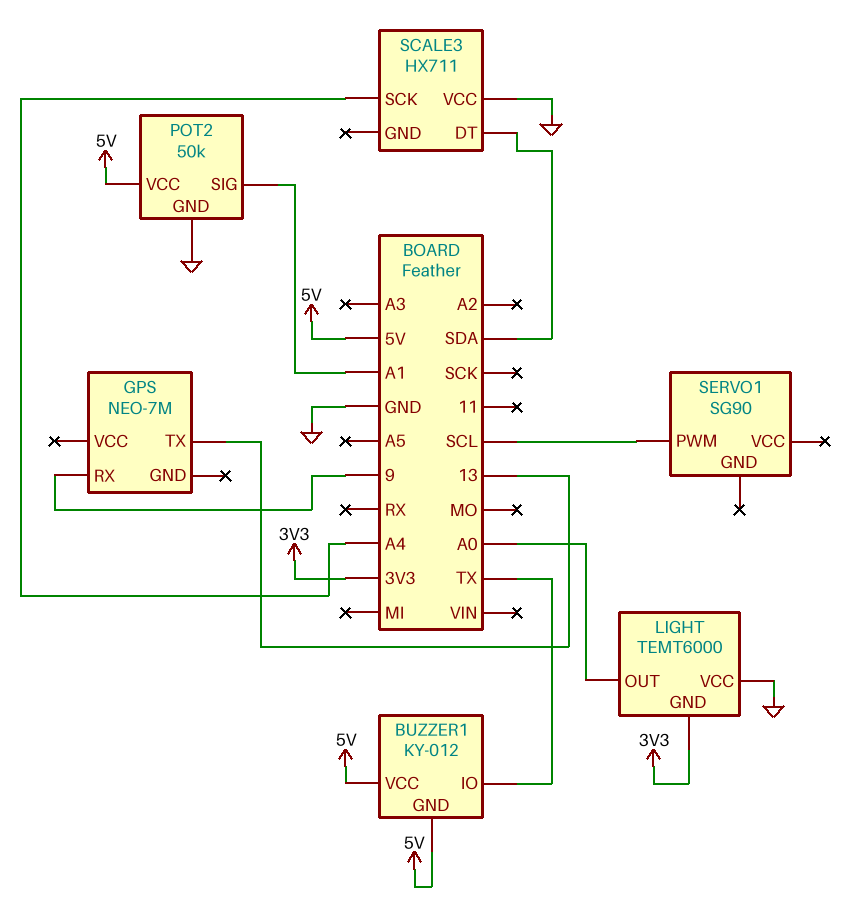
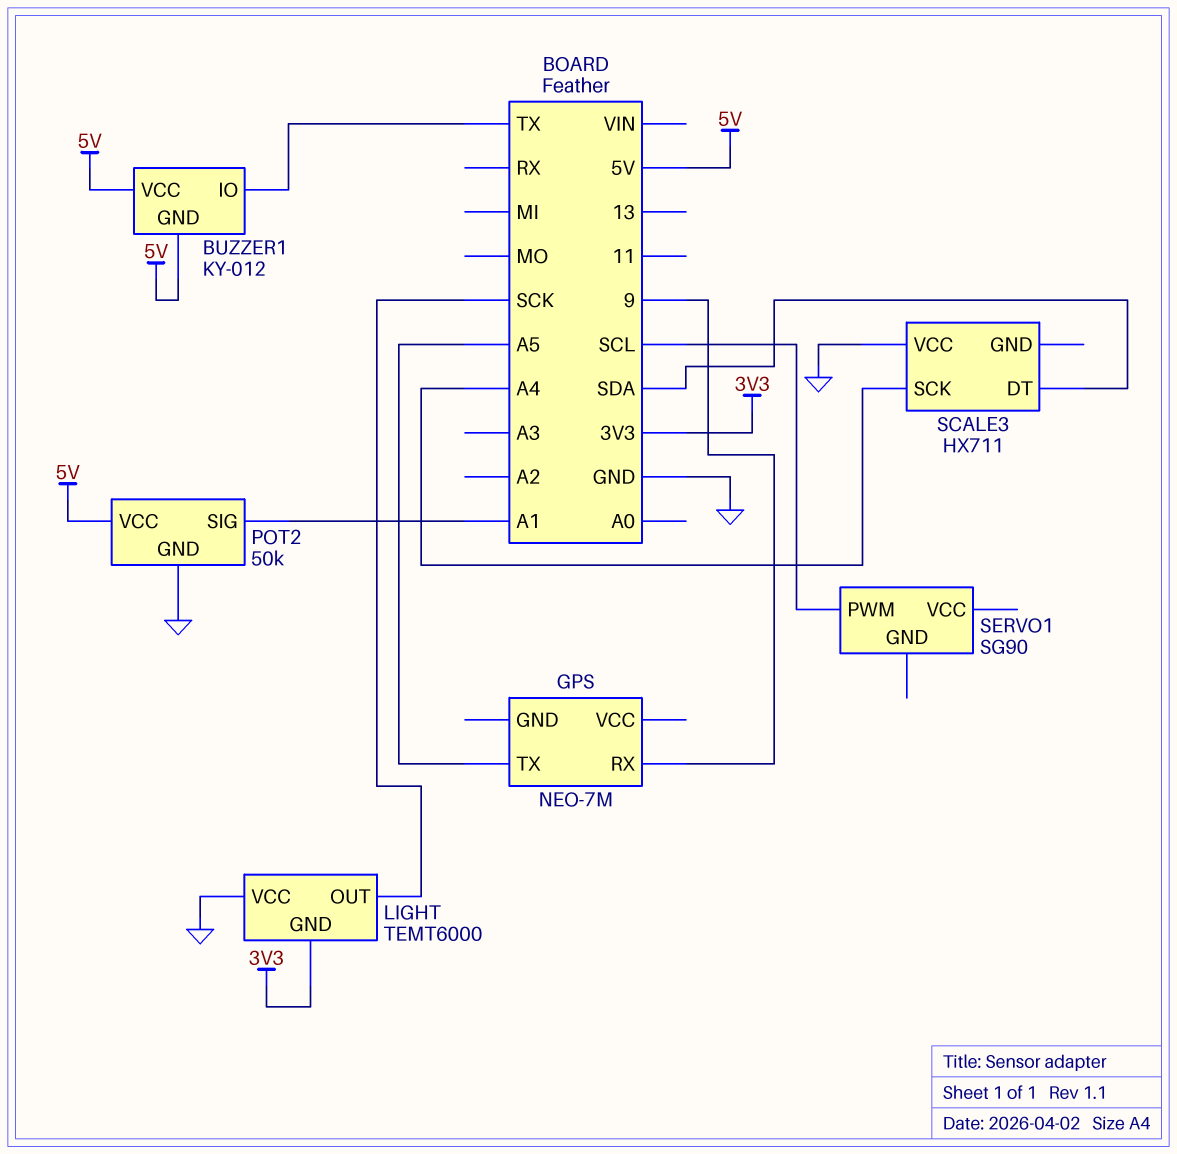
GPS pin TX: 13 -> A5
LIGHT pin OUT: A0 -> SCK

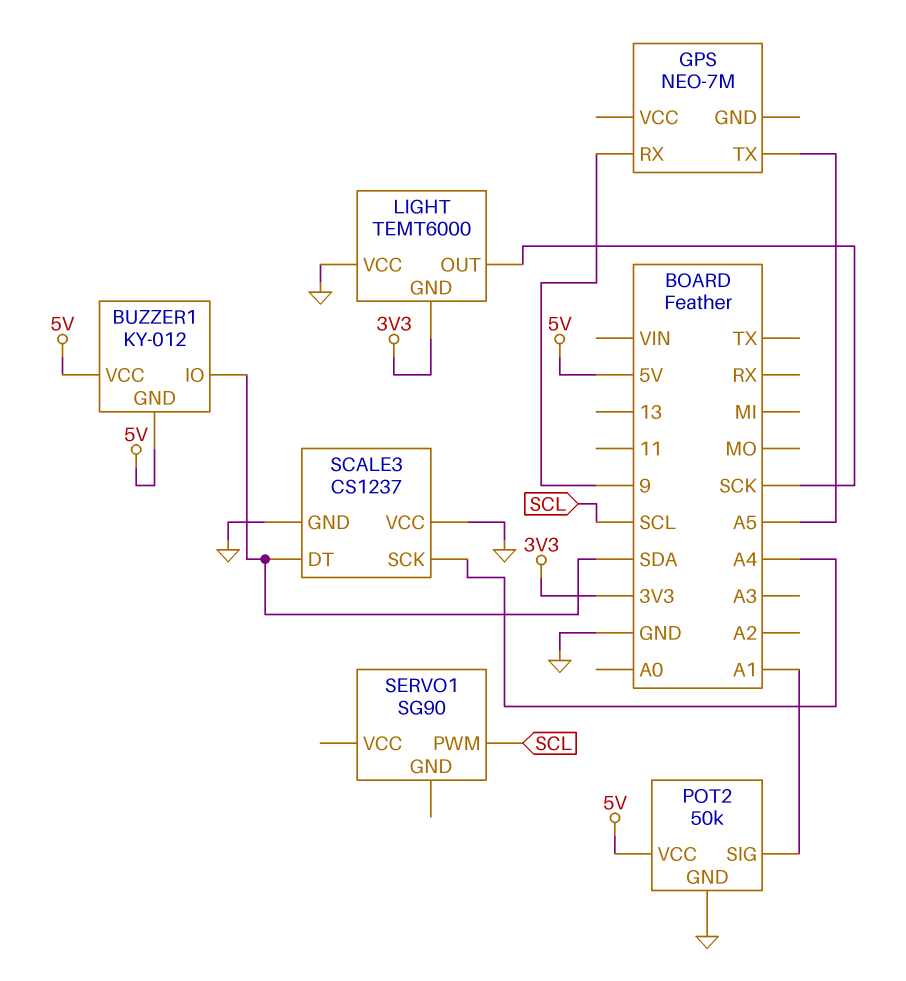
BUZZER1 pin IO: TX -> SDA
SCALE3: HX711 -> CS1237
SCALE3 pin GND: none -> GND

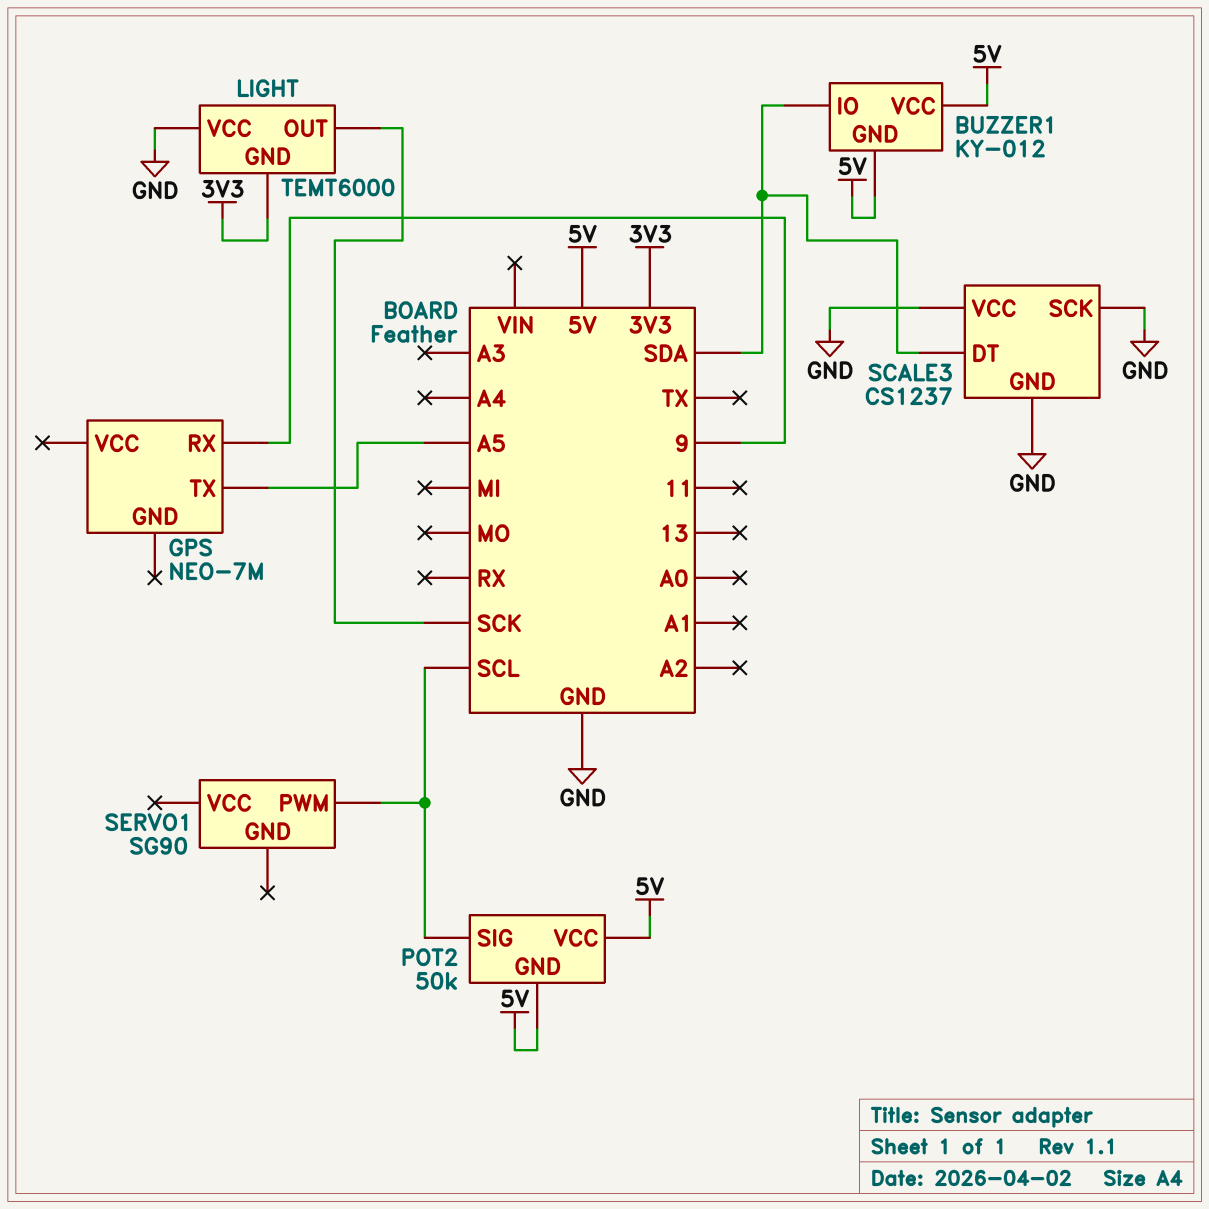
POT2 pin GND: GND -> 5V
POT2 pin SIG: A1 -> SCL
SCALE3 pin SCK: A4 -> GND

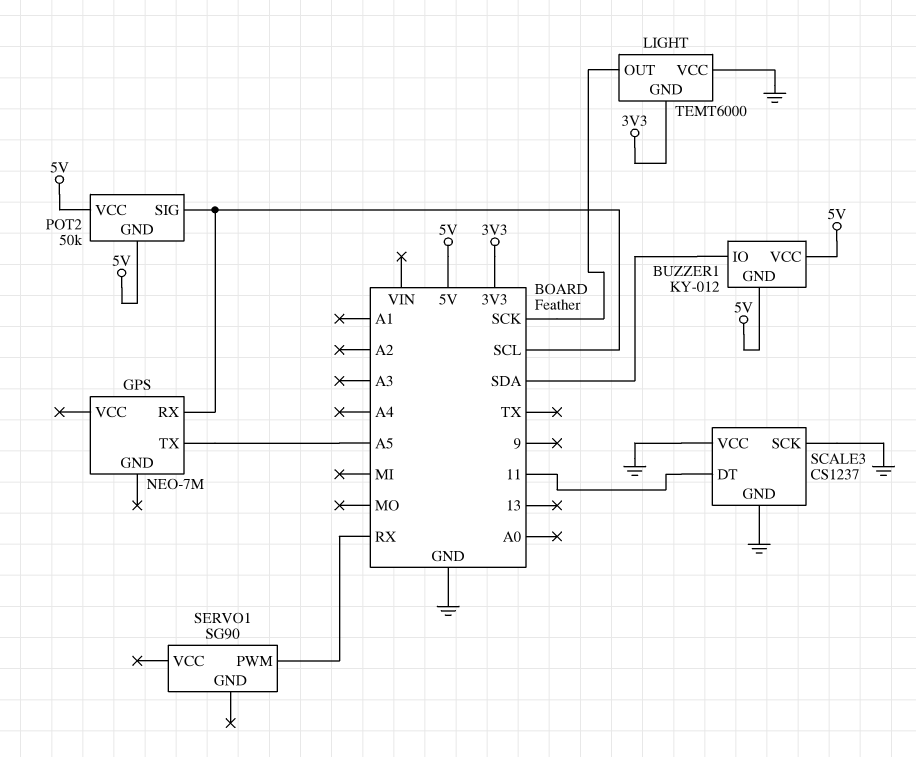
GPS pin RX: 9 -> SCL
SCALE3 pin DT: SDA -> 11
SERVO1 pin PWM: SCL -> RX

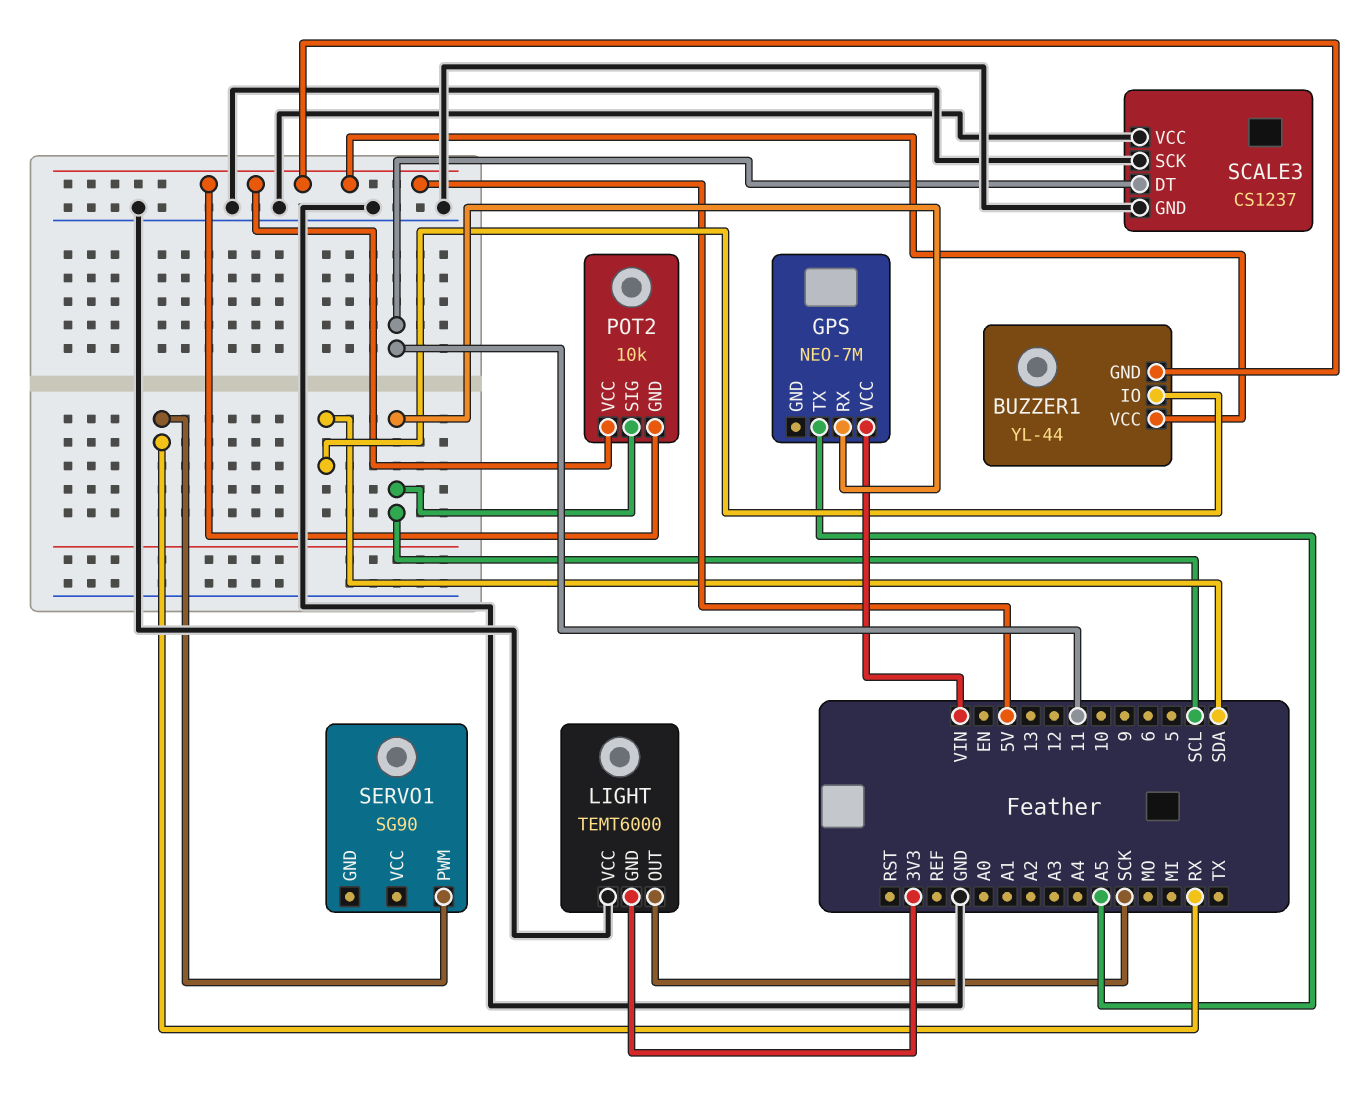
BUZZER1: KY-012 -> YL-44
GPS pin VCC: none -> VIN
POT2: 50k -> 10k

